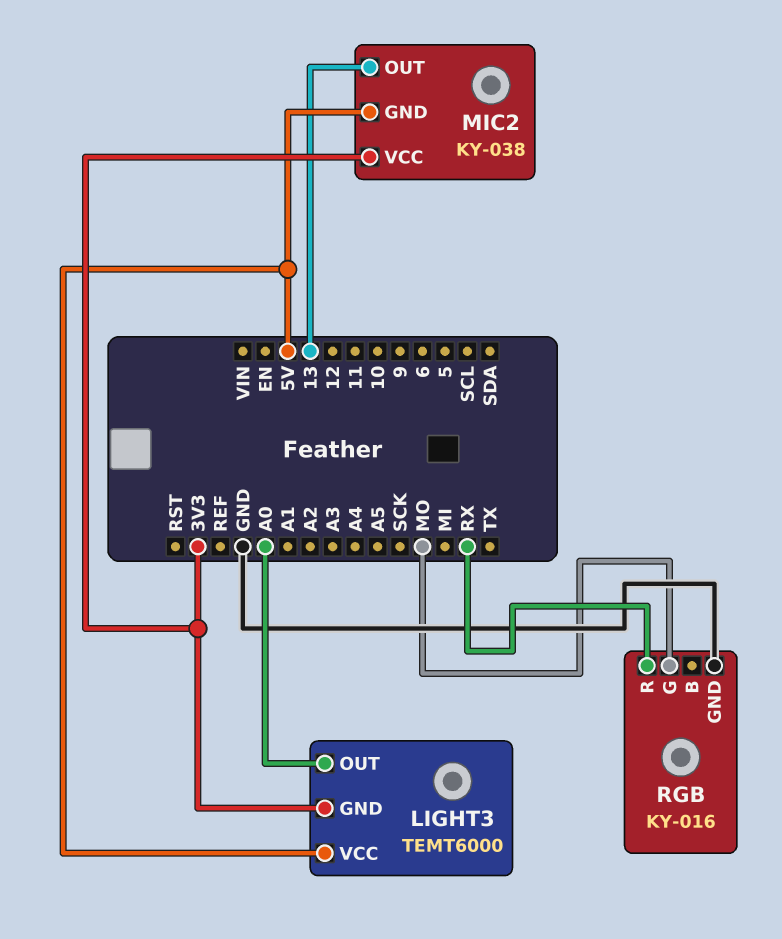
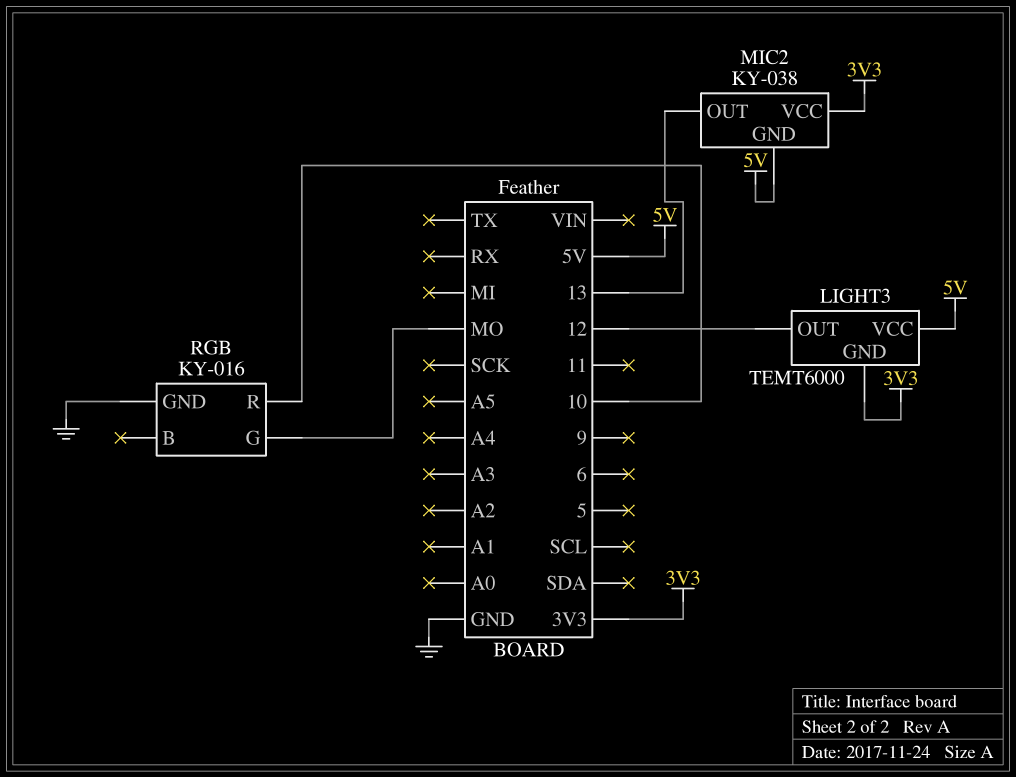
LIGHT3 pin OUT: A0 -> 12
RGB pin R: RX -> 10

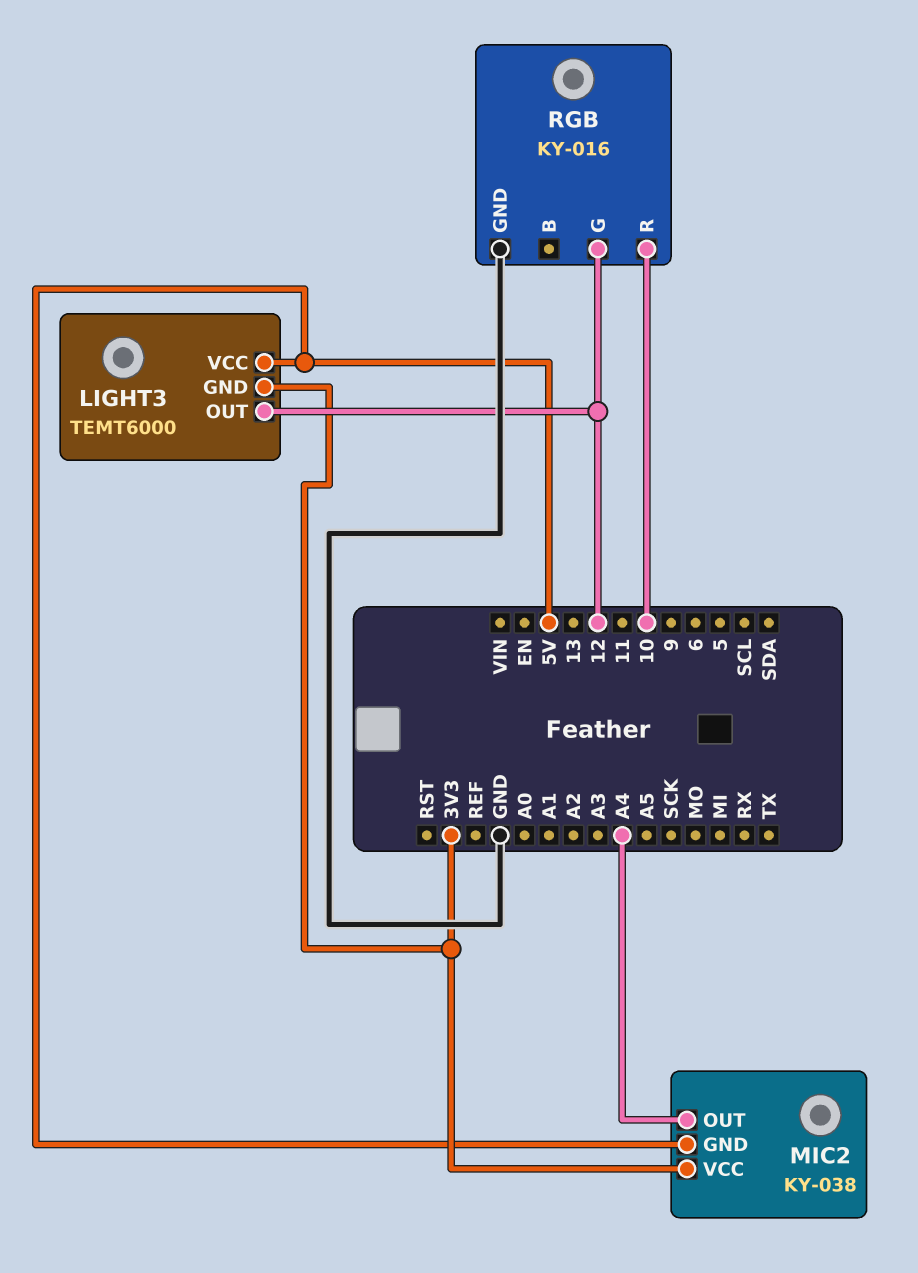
MIC2 pin OUT: 13 -> A4
RGB pin G: MO -> 12

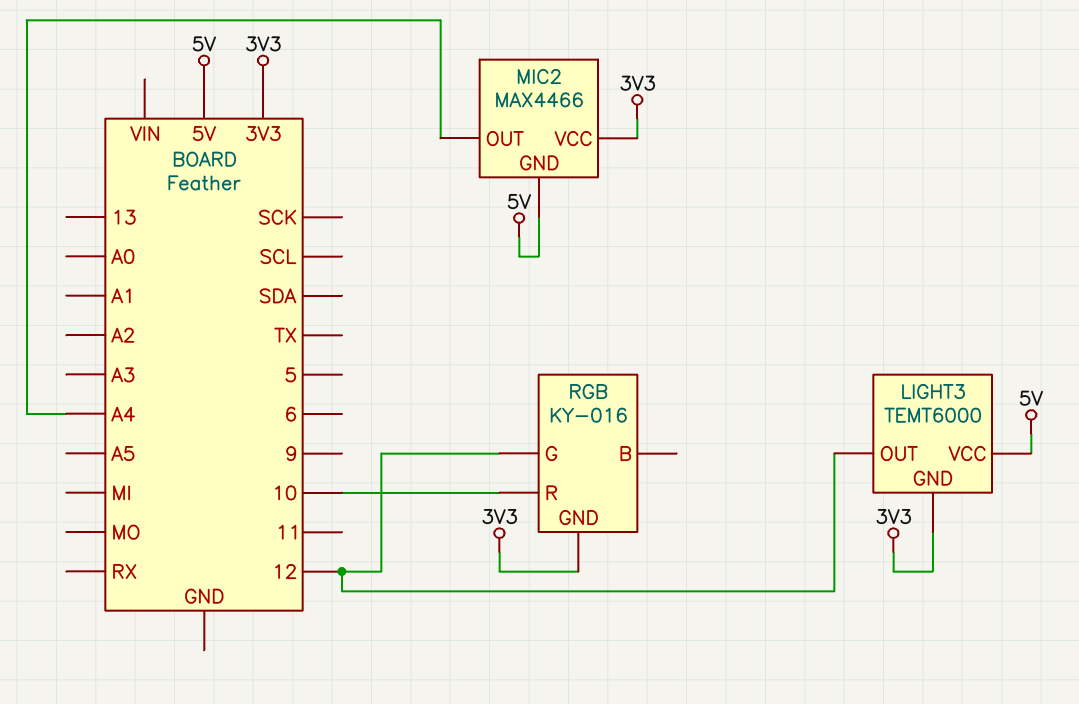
MIC2: KY-038 -> MAX4466
RGB pin GND: GND -> 3V3

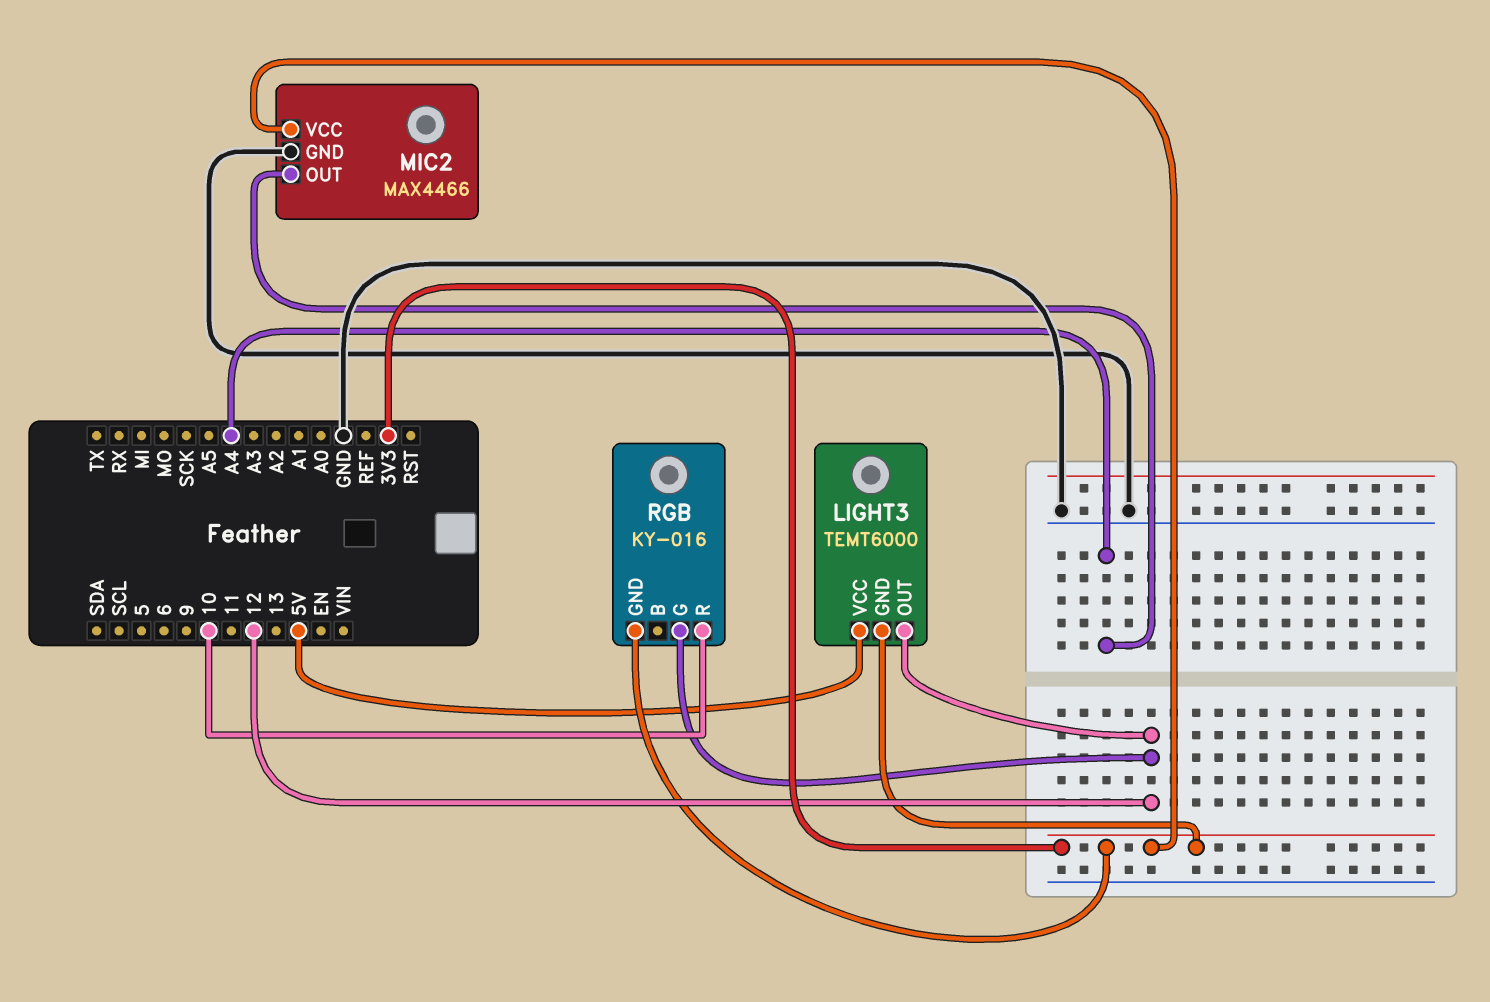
MIC2 pin GND: 5V -> GND

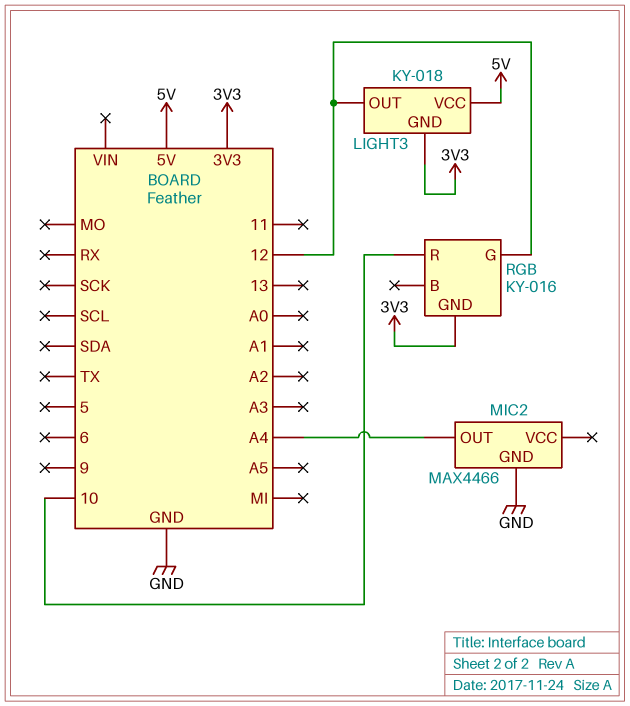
LIGHT3: TEMT6000 -> KY-018
MIC2 pin VCC: 3V3 -> none

